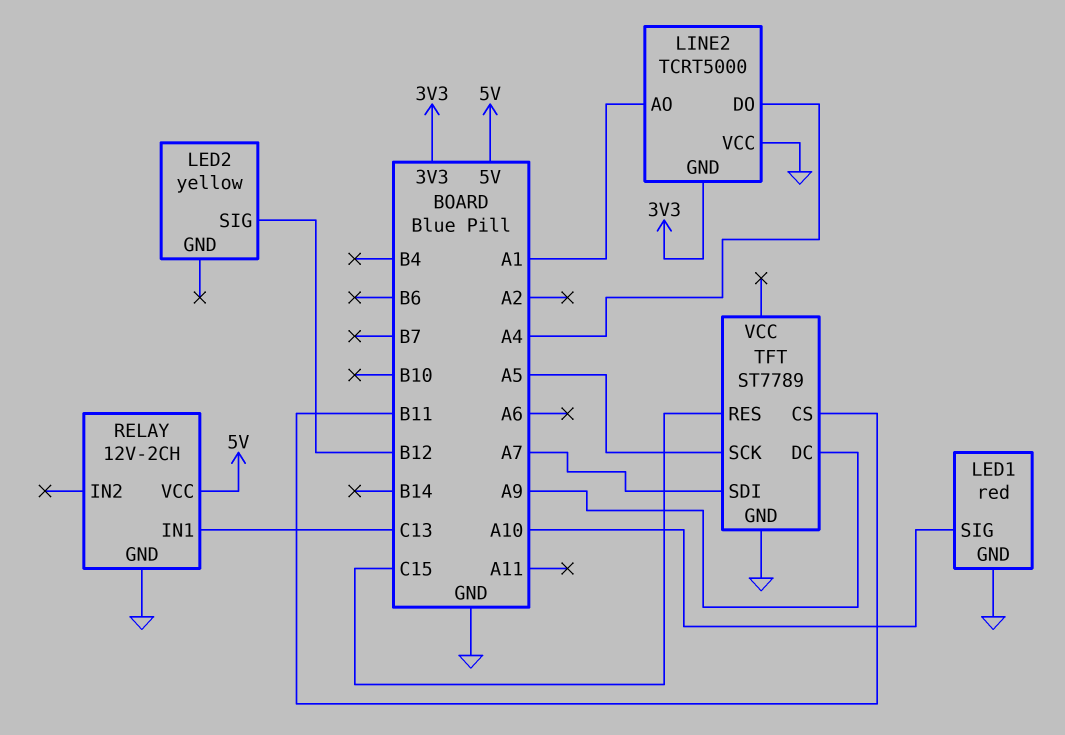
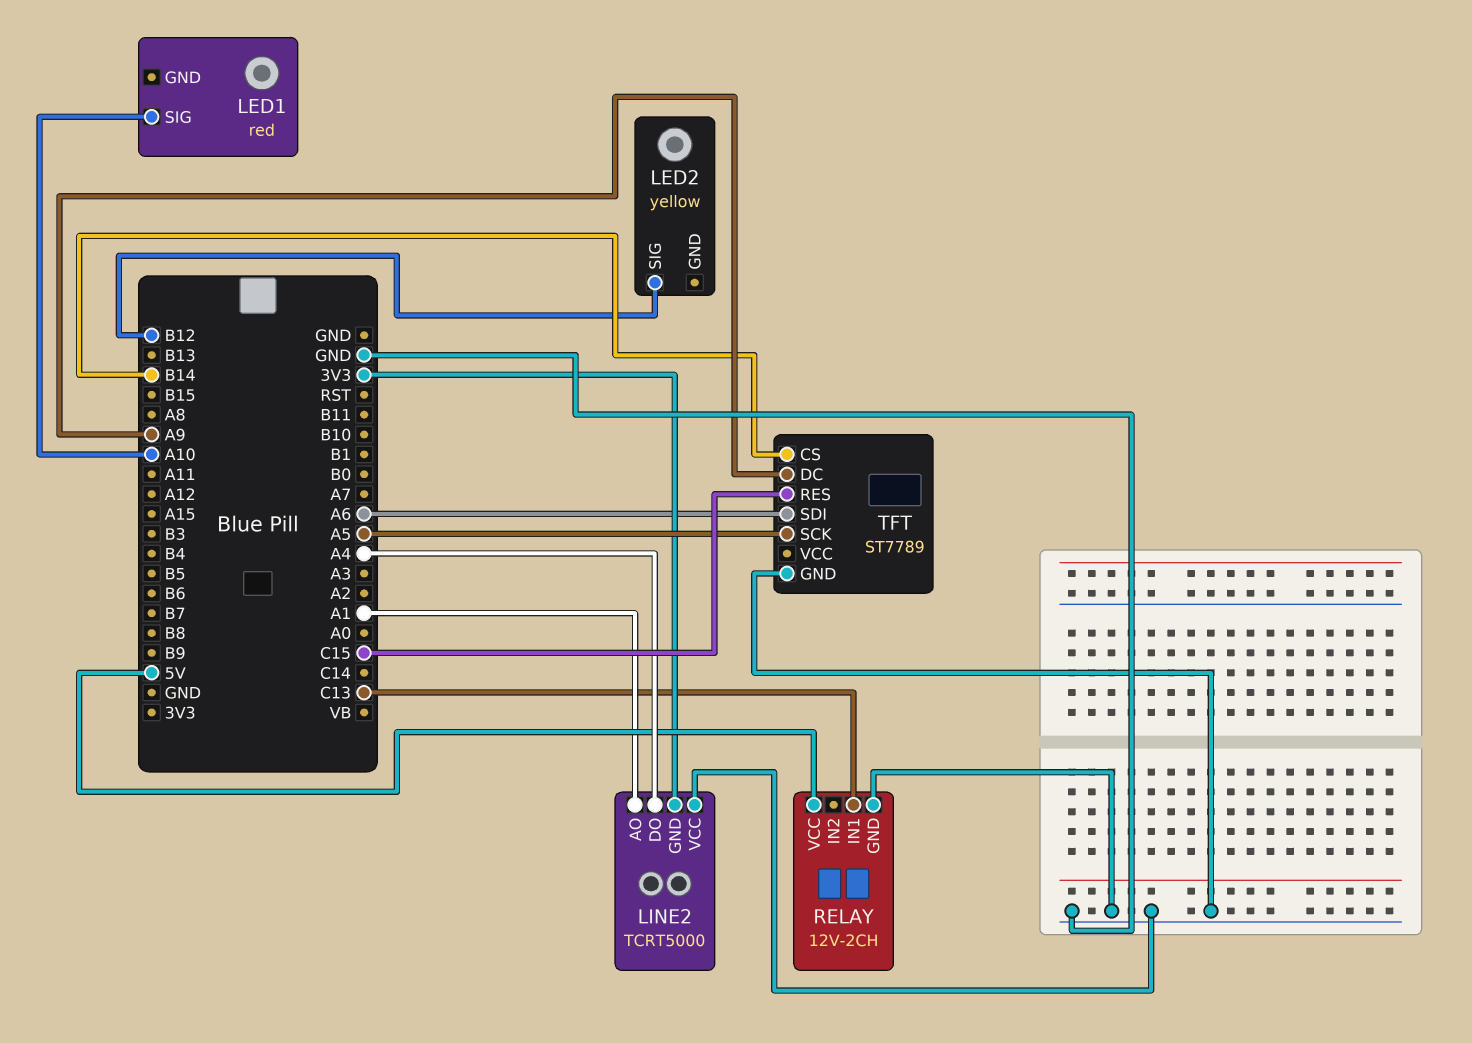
LED1 pin GND: GND -> none
TFT pin CS: B11 -> B14
TFT pin SDI: A7 -> A6

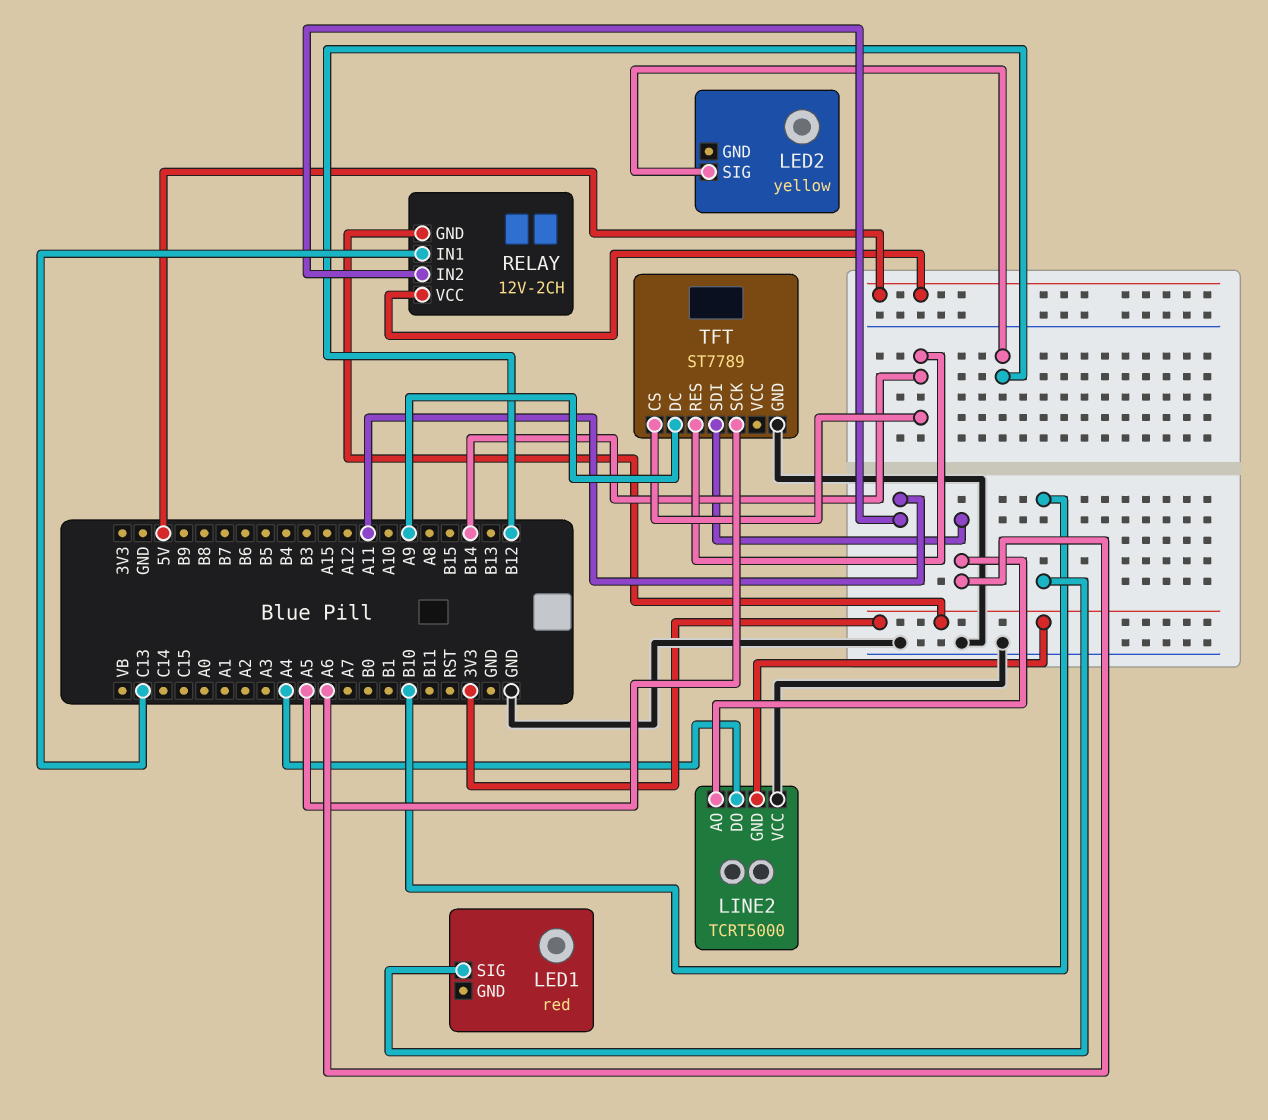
LED1 pin SIG: A10 -> B10
LINE2 pin AO: A1 -> A6
RELAY pin GND: GND -> 3V3
RELAY pin IN2: none -> A11
TFT pin RES: C15 -> B14

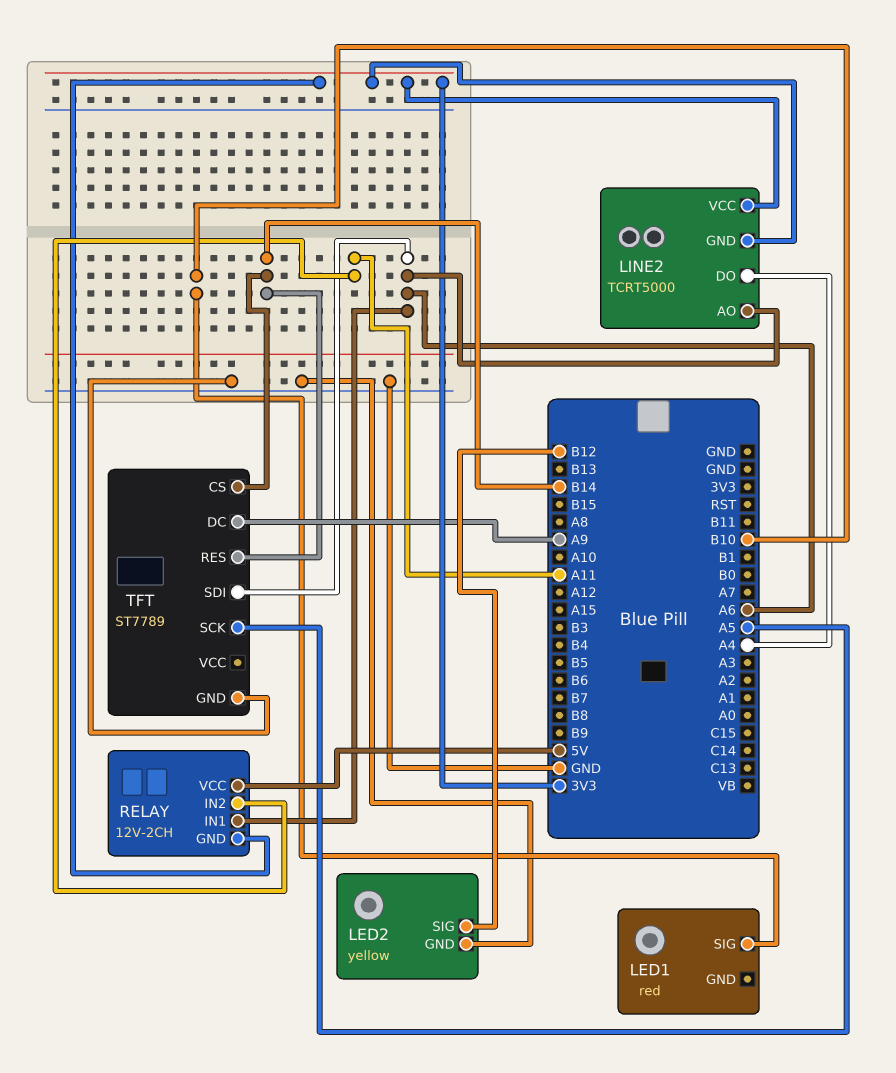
LED2 pin GND: none -> GND
LINE2 pin VCC: GND -> 3V3
RELAY pin IN1: C13 -> A6

